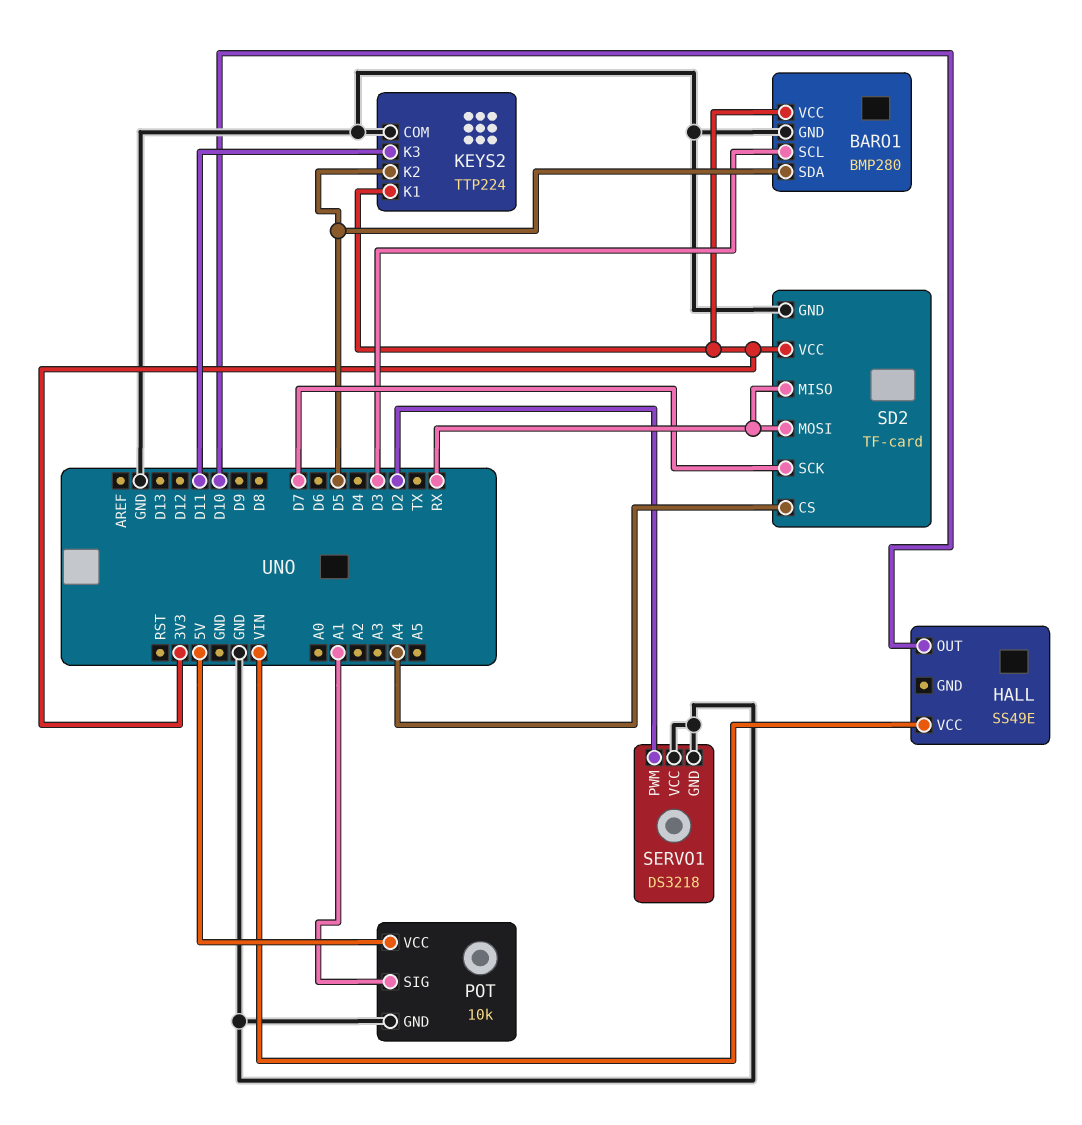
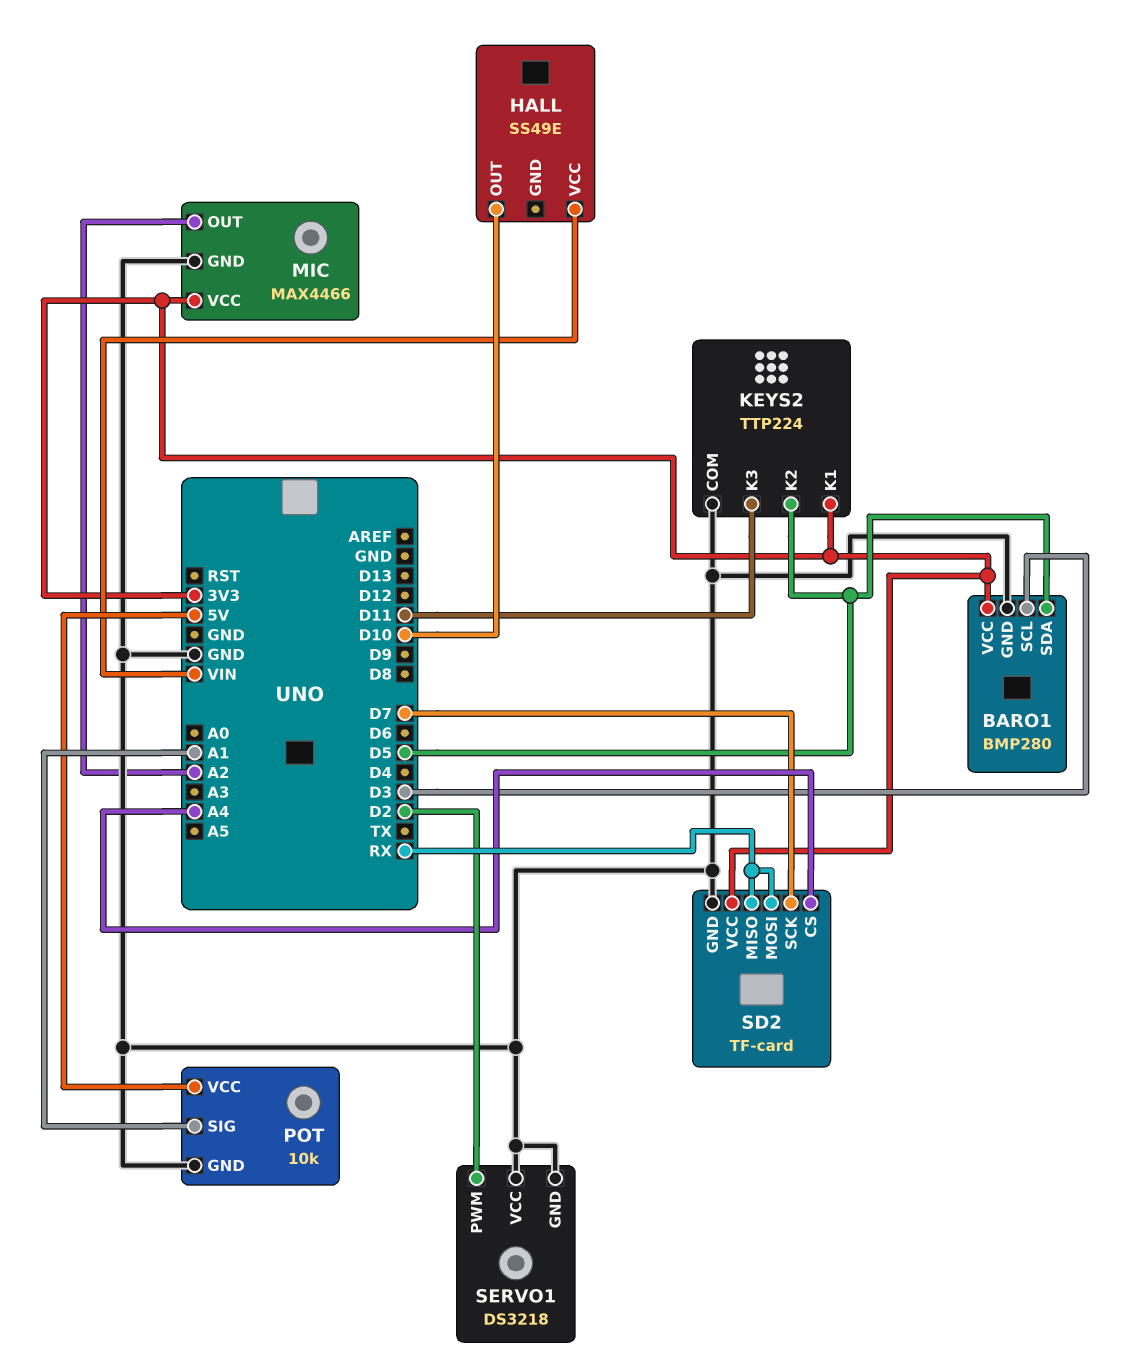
MIC: none -> MAX4466
MIC pin GND: none -> GND
MIC pin OUT: none -> A2
MIC pin VCC: none -> 3V3

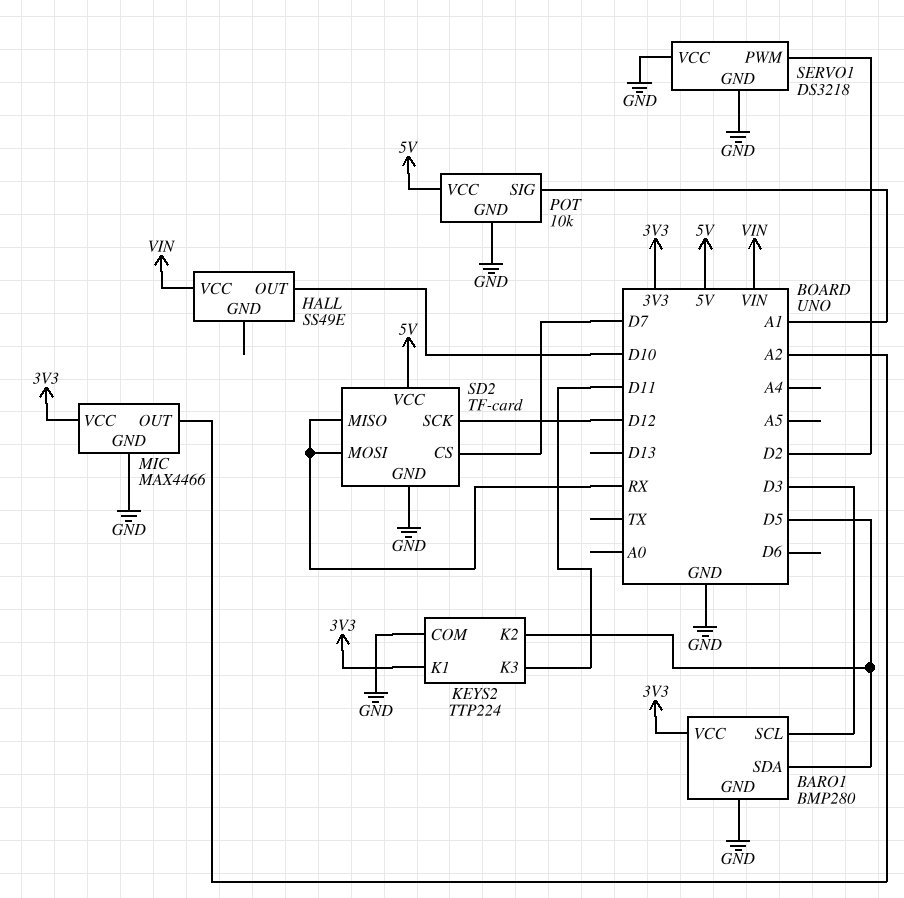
SD2 pin CS: A4 -> D7
SD2 pin SCK: D7 -> D12
SD2 pin VCC: 3V3 -> 5V

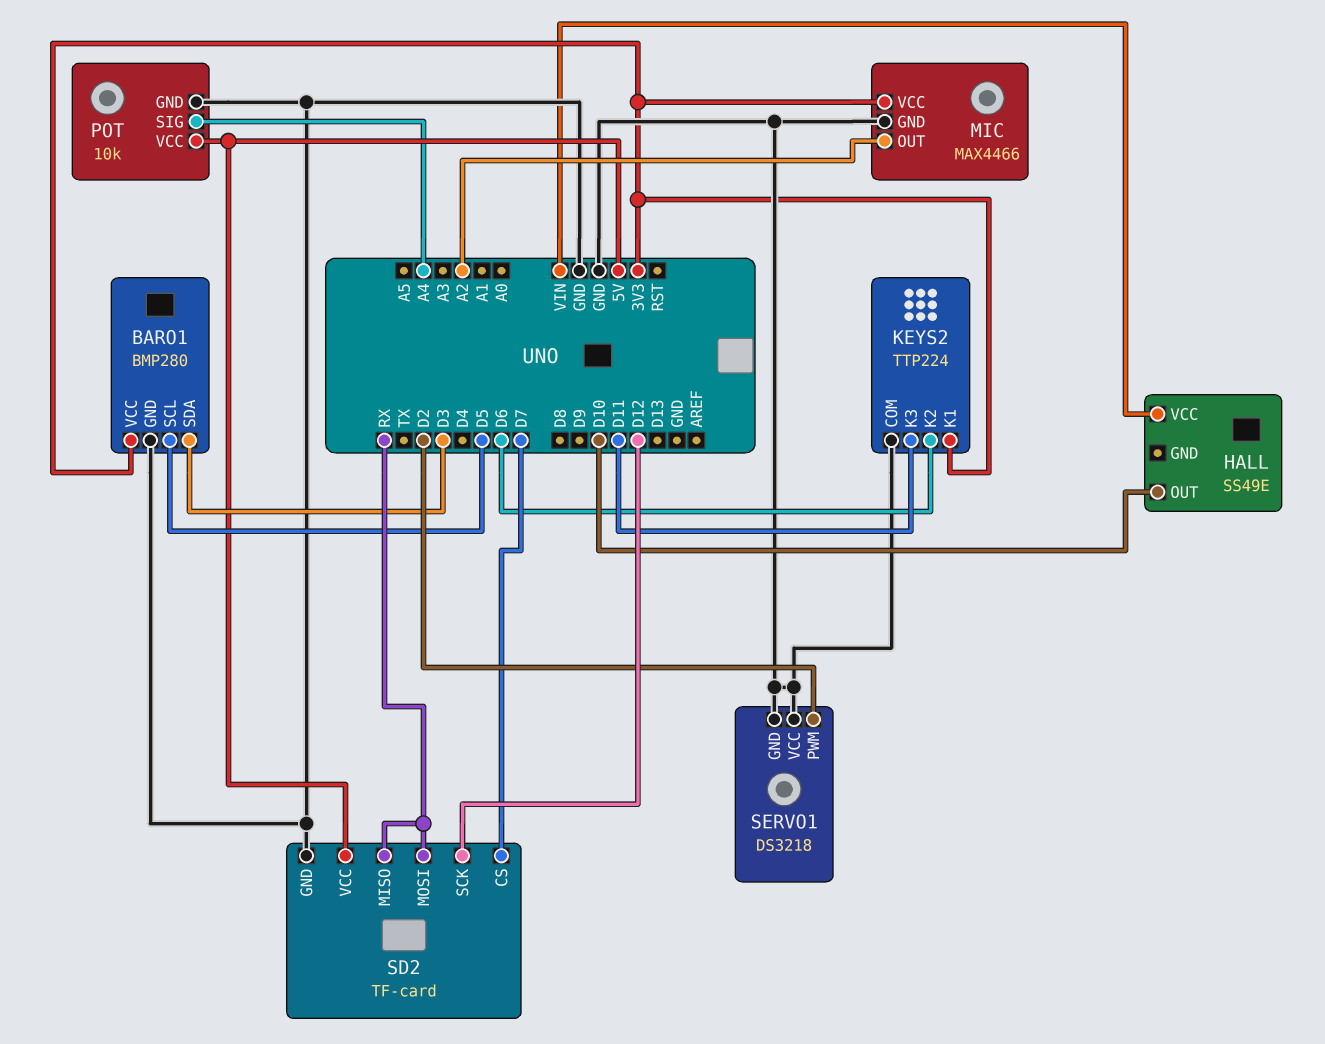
BARO1 pin SCL: D3 -> D5
BARO1 pin SDA: D5 -> D3
KEYS2 pin K2: D5 -> D6
POT pin SIG: A1 -> A4

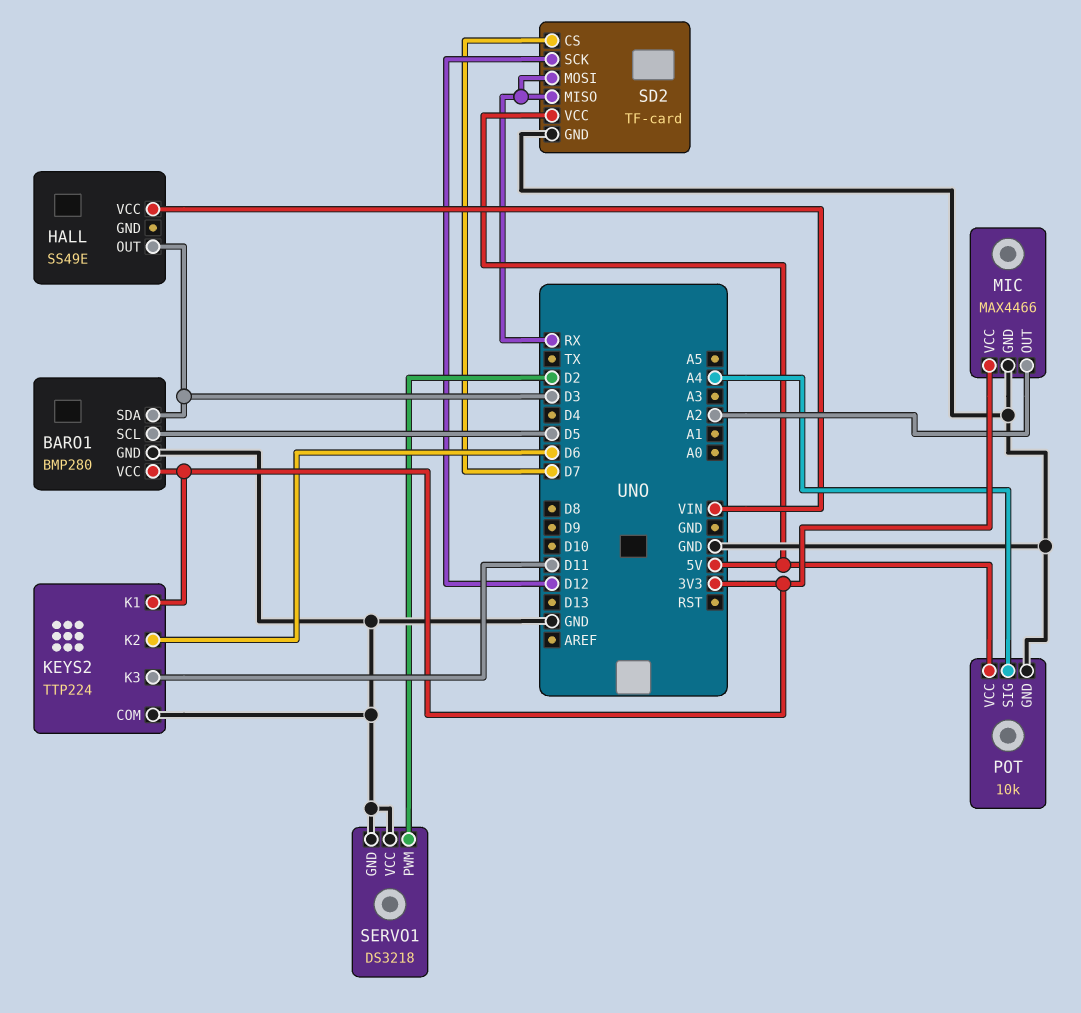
HALL pin OUT: D10 -> D3

